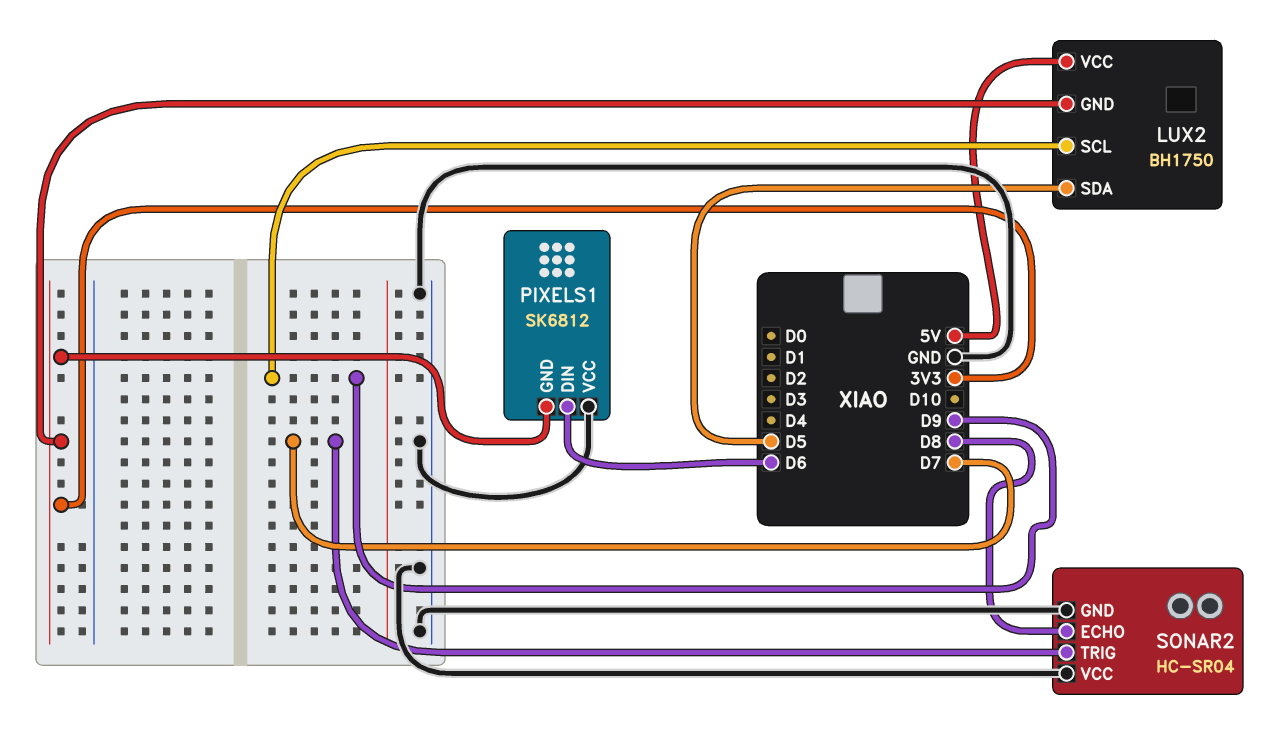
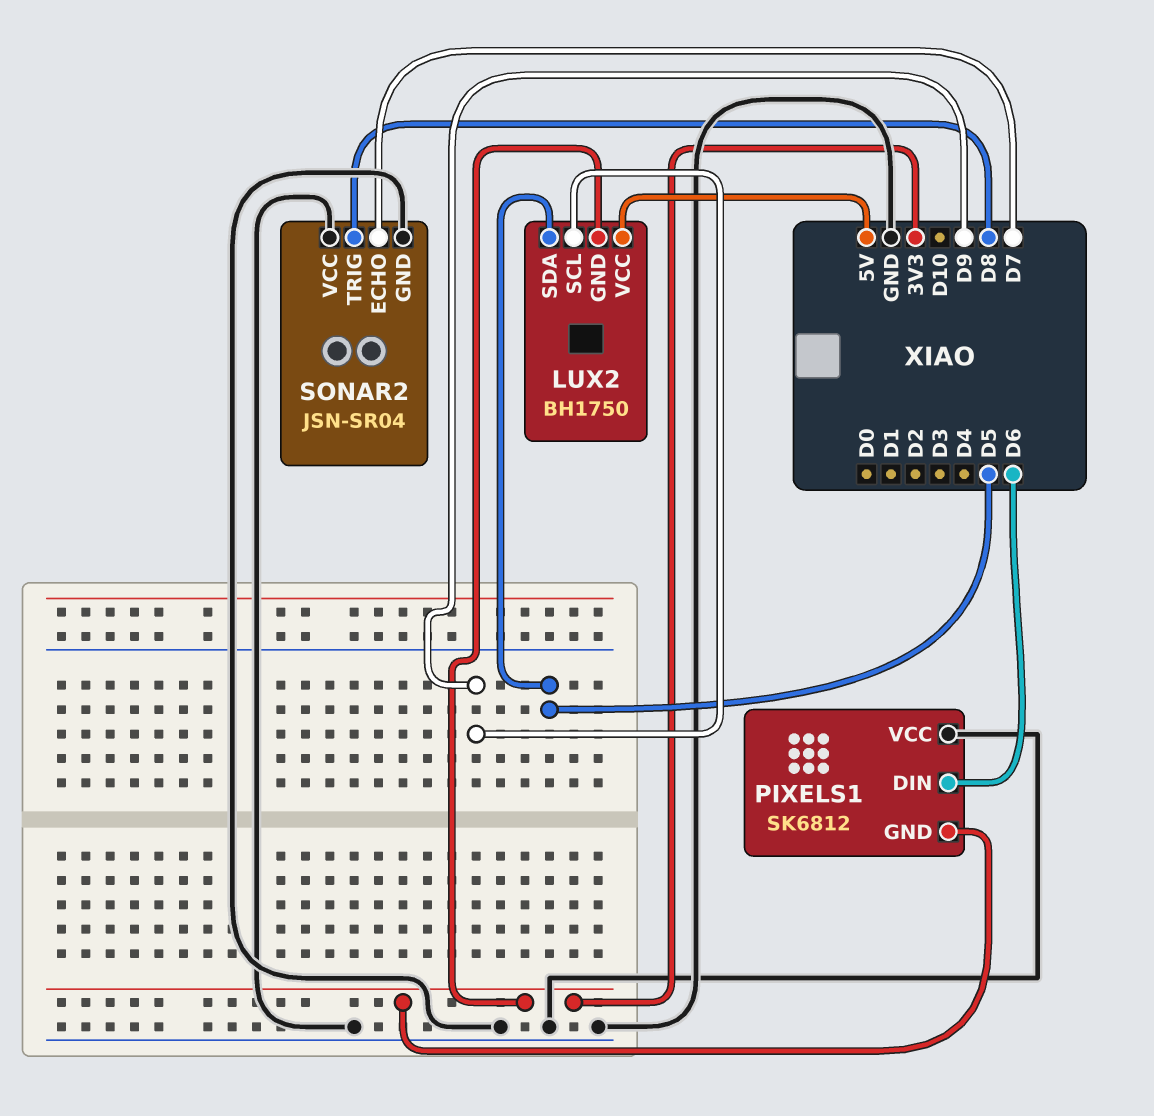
SONAR2: HC-SR04 -> JSN-SR04
SONAR2 pin ECHO: D8 -> D7
SONAR2 pin TRIG: D7 -> D8

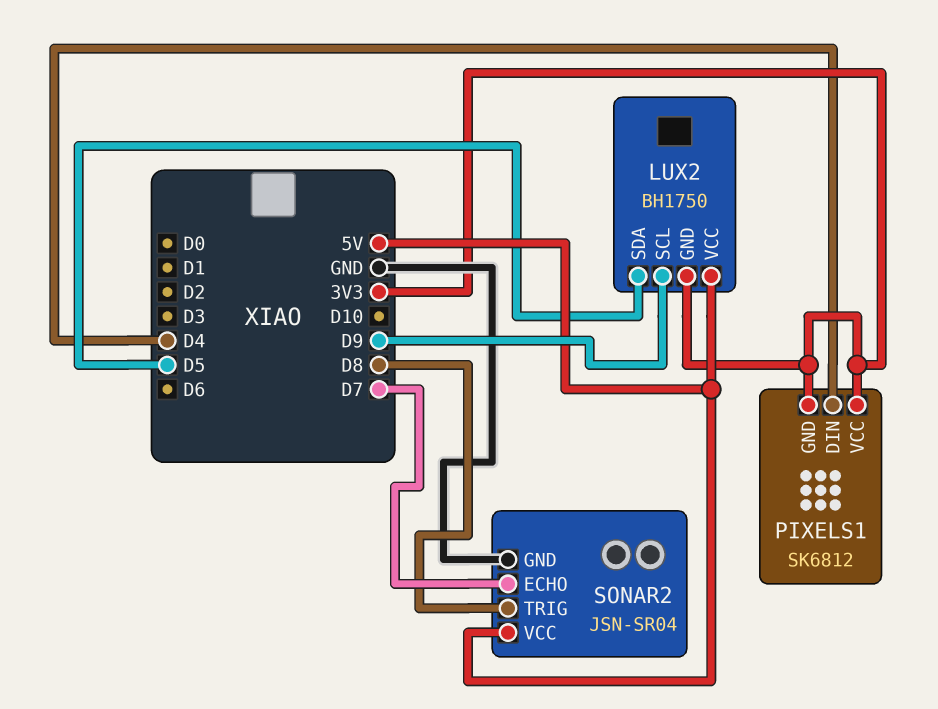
PIXELS1 pin DIN: D6 -> D4
PIXELS1 pin VCC: GND -> 3V3
SONAR2 pin VCC: GND -> 5V

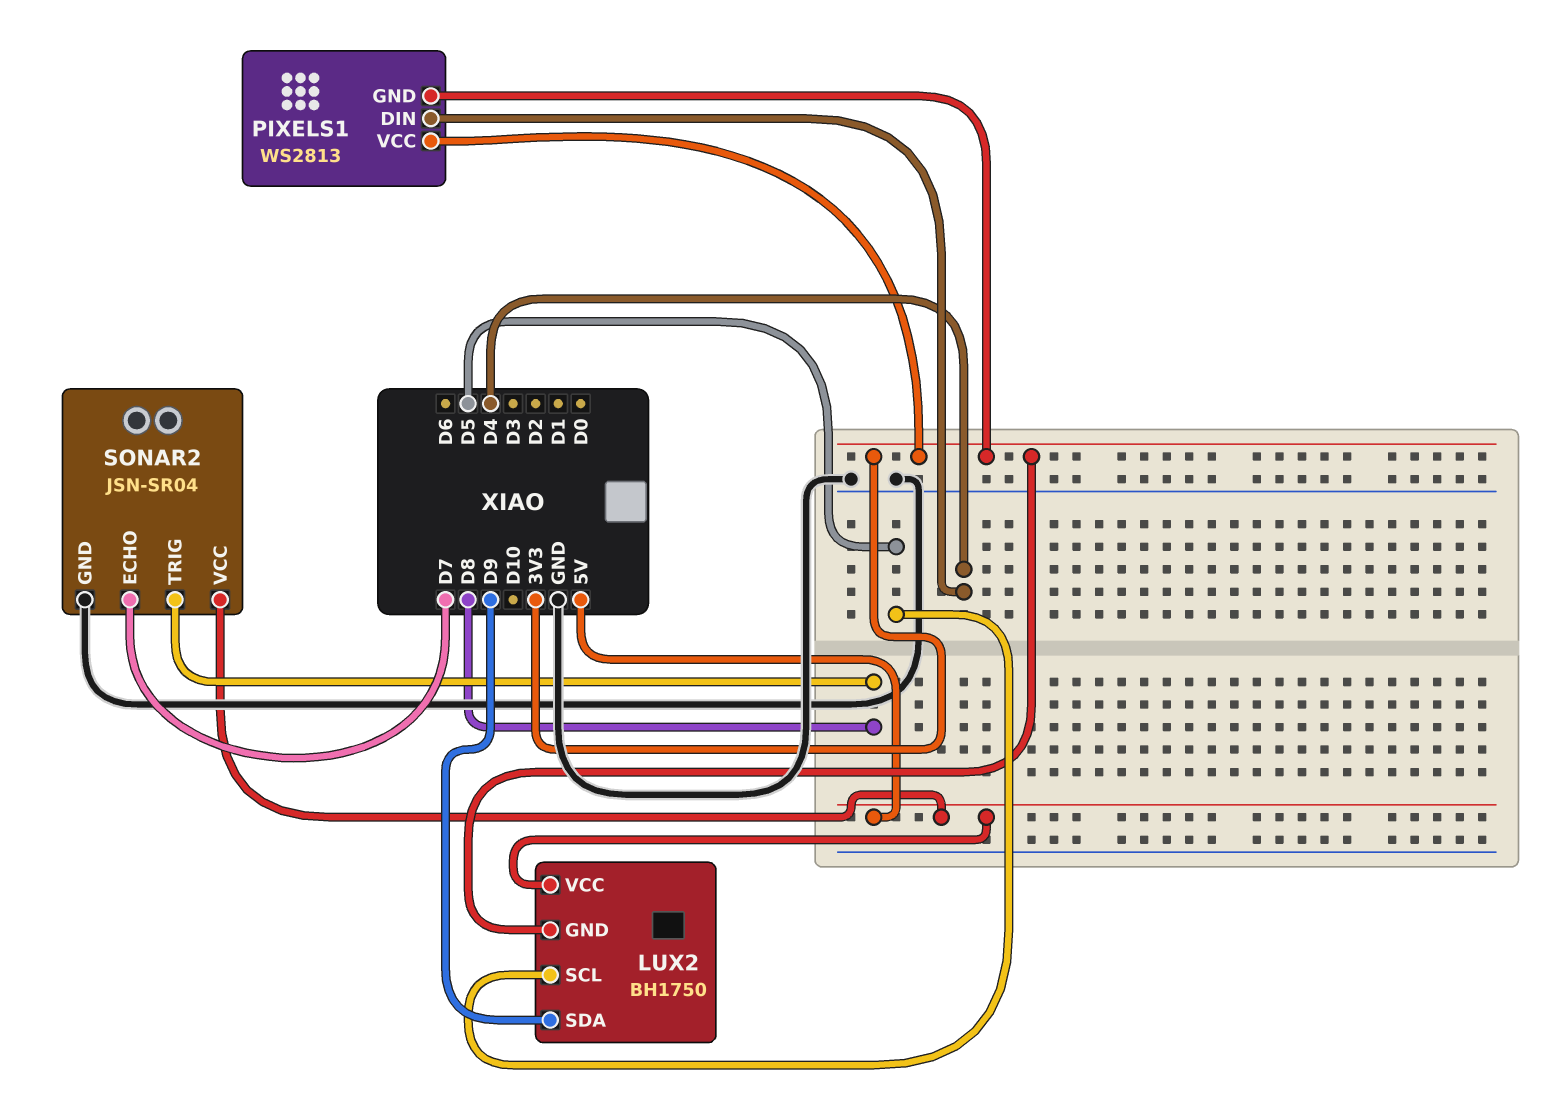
LUX2 pin SCL: D9 -> D5
LUX2 pin SDA: D5 -> D9
PIXELS1: SK6812 -> WS2813

